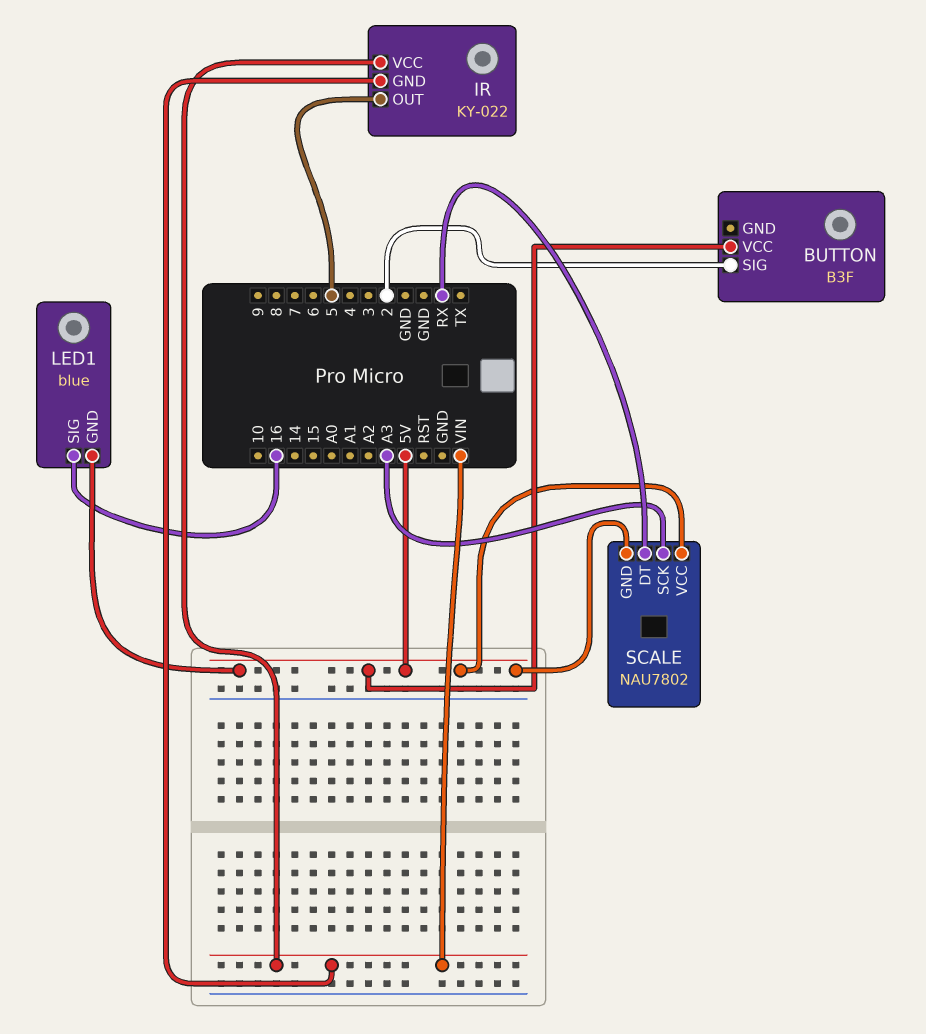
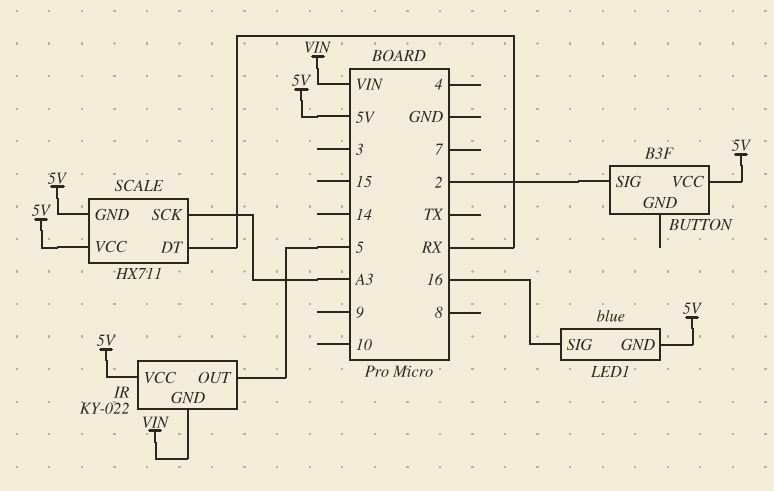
IR pin VCC: VIN -> 5V
SCALE: NAU7802 -> HX711

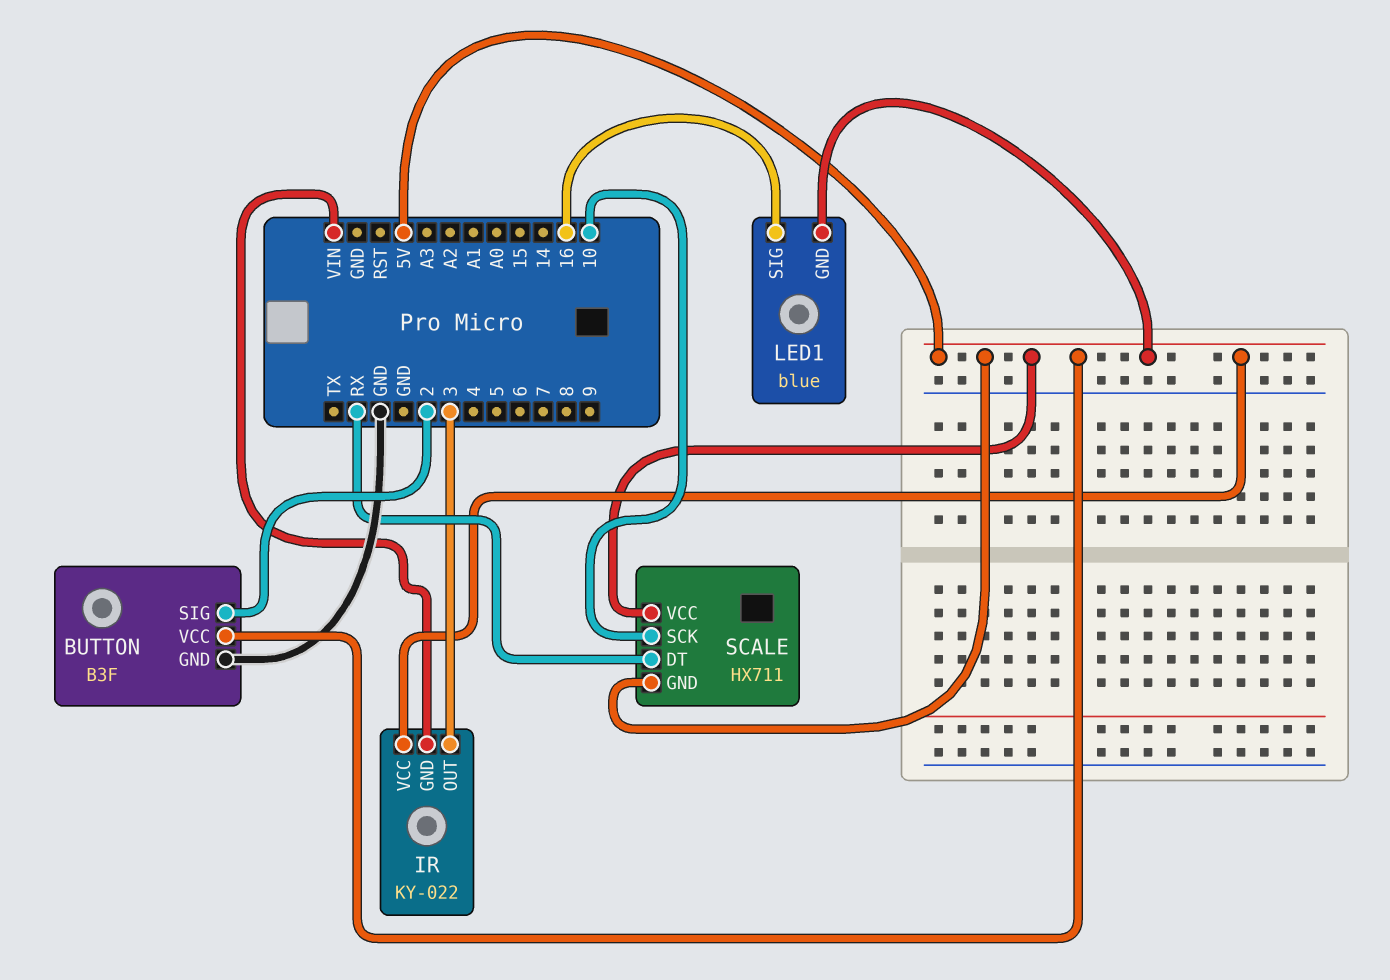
BUTTON pin GND: none -> GND
IR pin OUT: 5 -> 3
SCALE pin SCK: A3 -> 10

